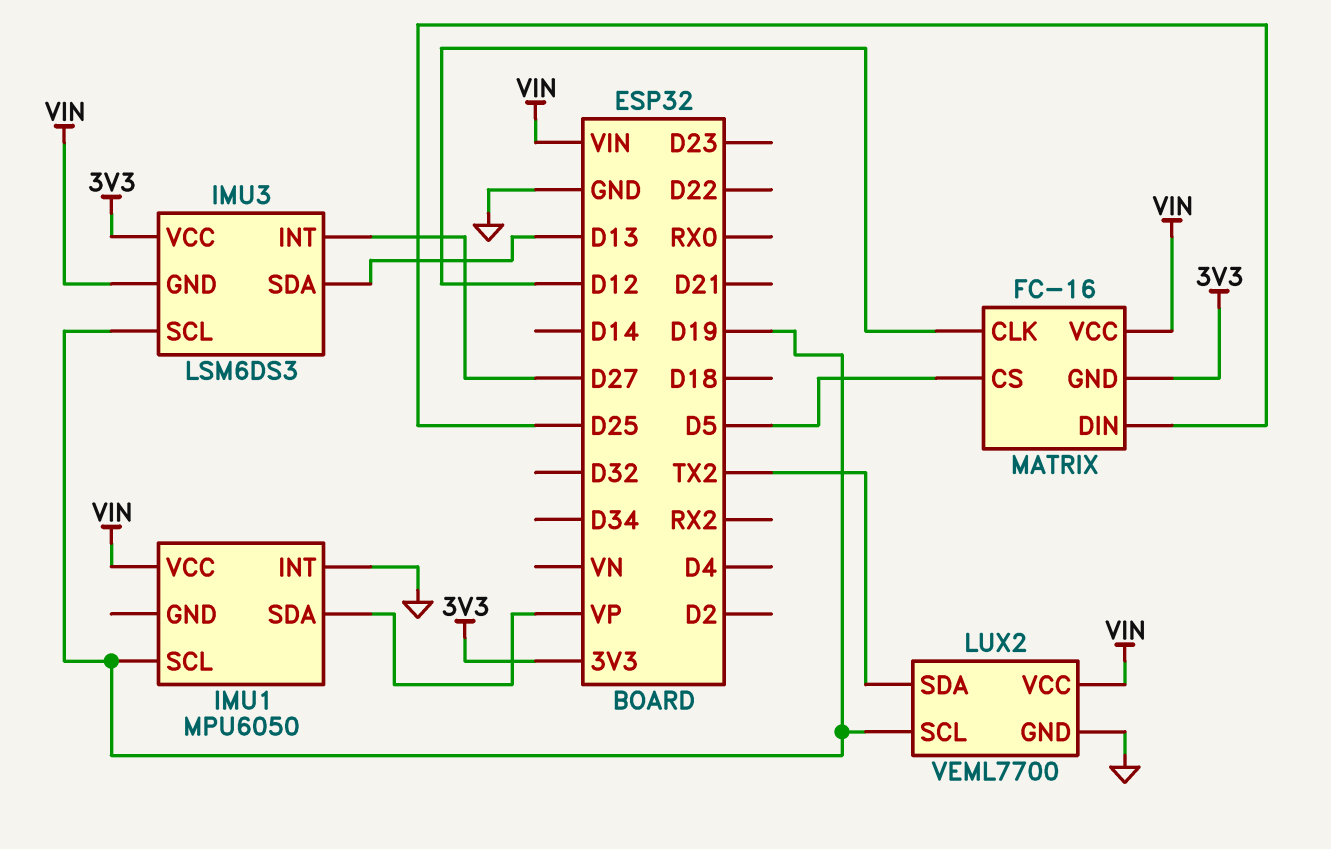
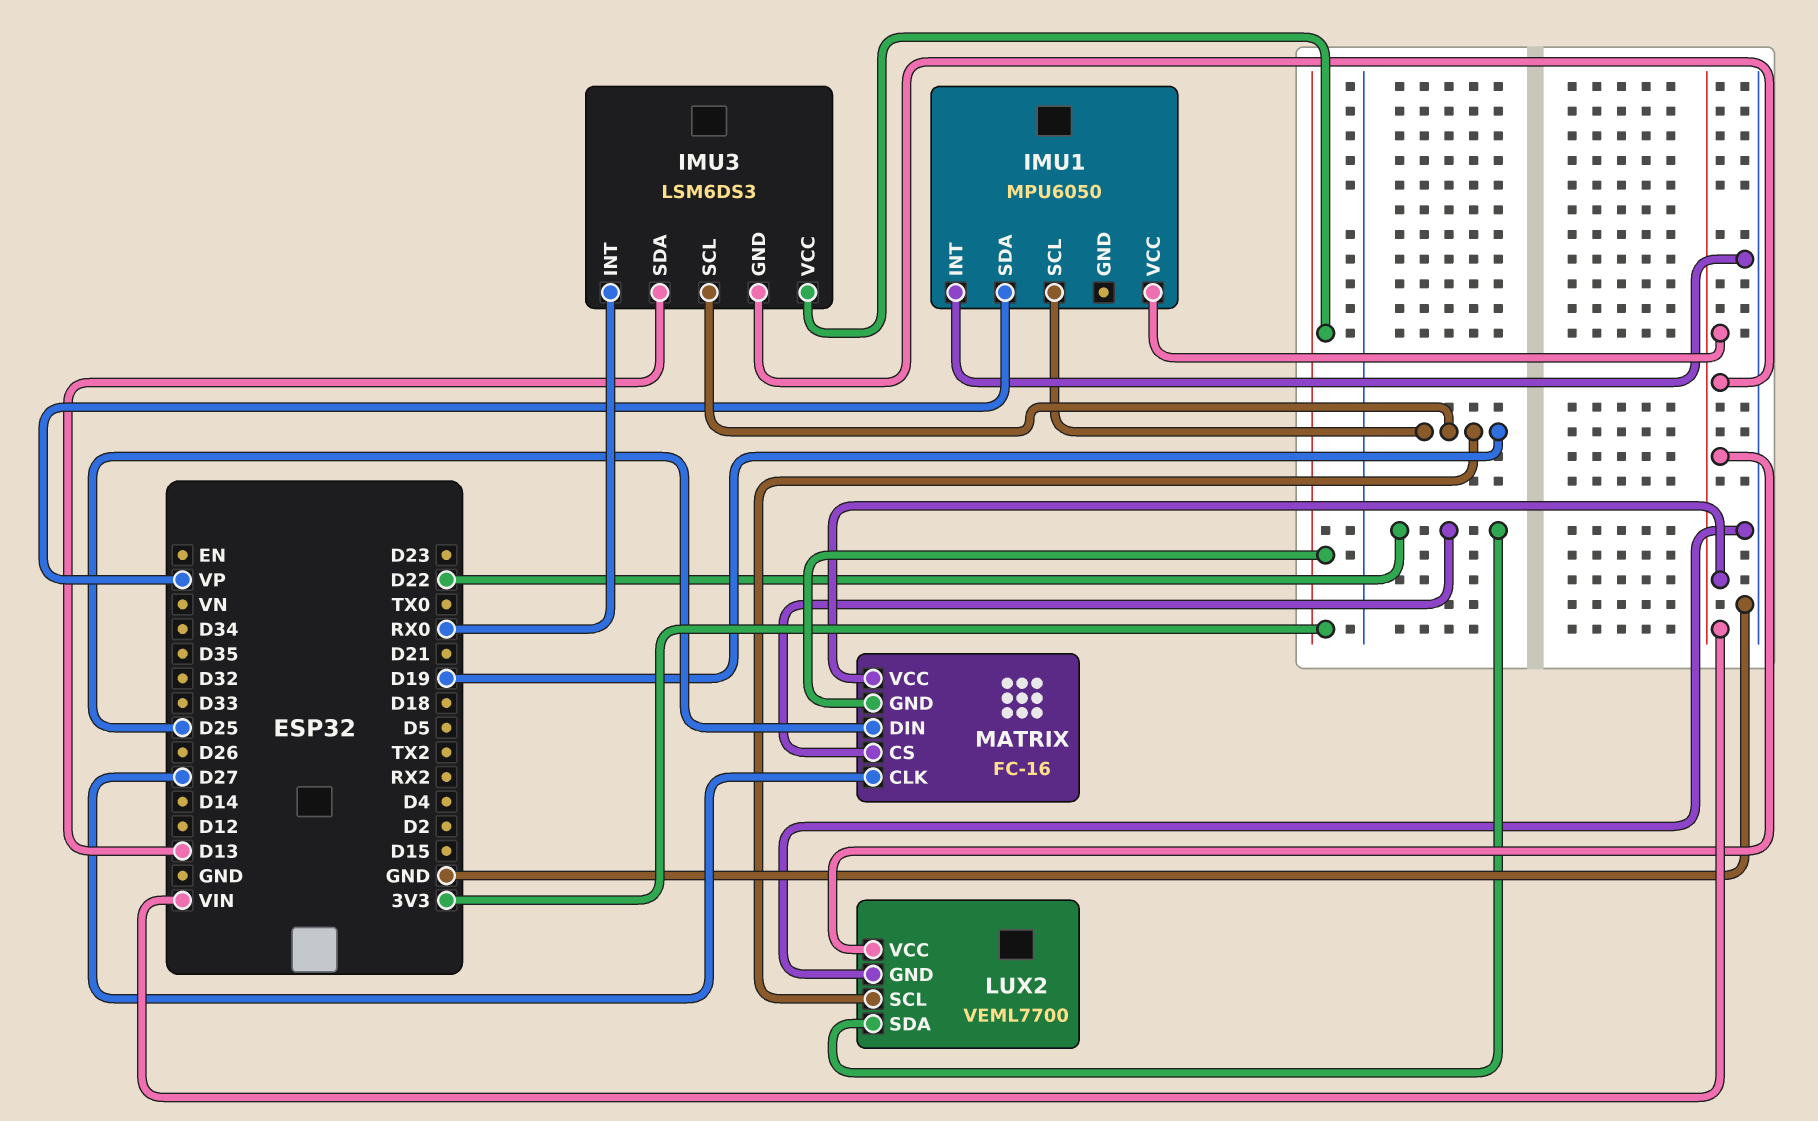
IMU3 pin INT: D27 -> RX0
LUX2 pin SDA: TX2 -> D22
MATRIX pin CLK: D12 -> D27
MATRIX pin CS: D5 -> D22

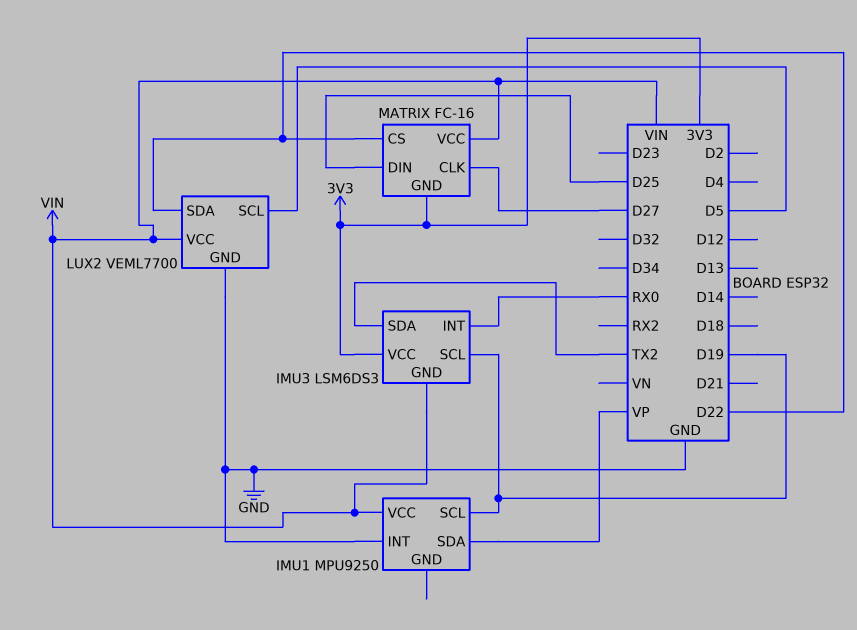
IMU1: MPU6050 -> MPU9250
IMU3 pin SDA: D13 -> TX2
LUX2 pin SCL: D19 -> D5

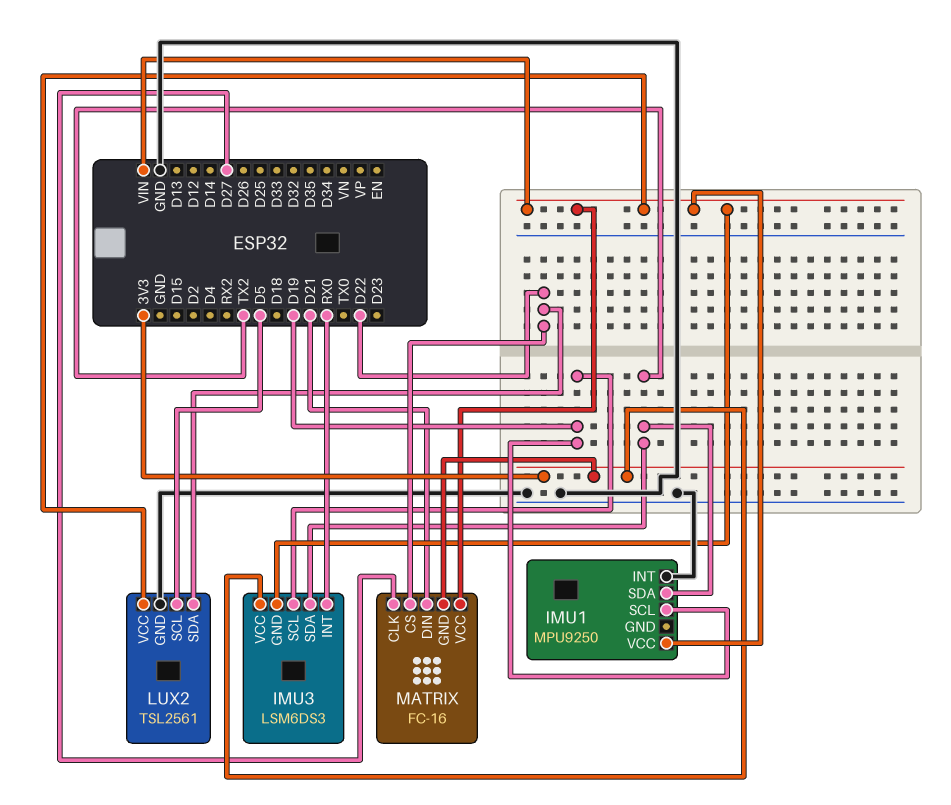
IMU1 pin SDA: VP -> TX2
LUX2: VEML7700 -> TSL2561
MATRIX pin DIN: D25 -> D21

